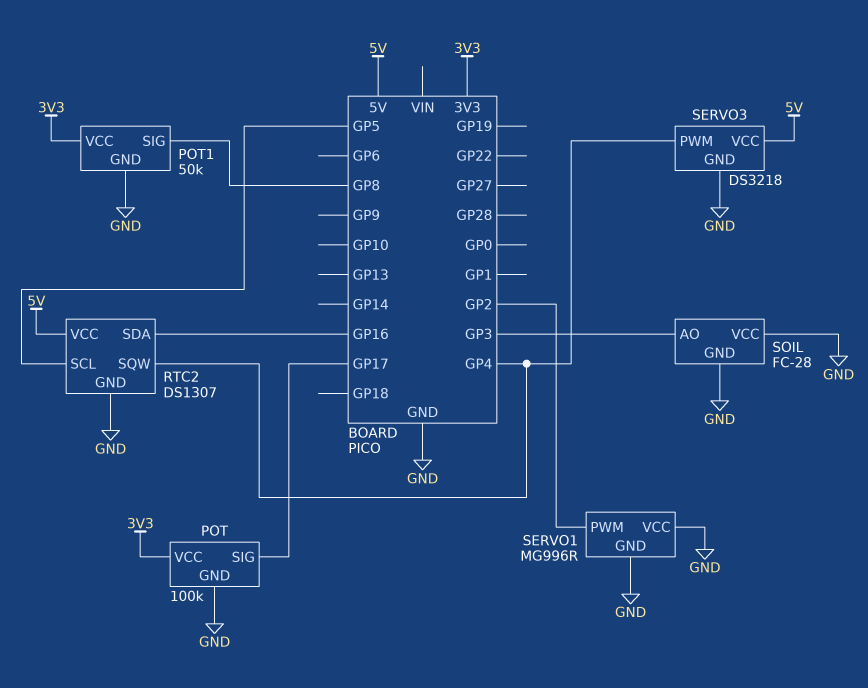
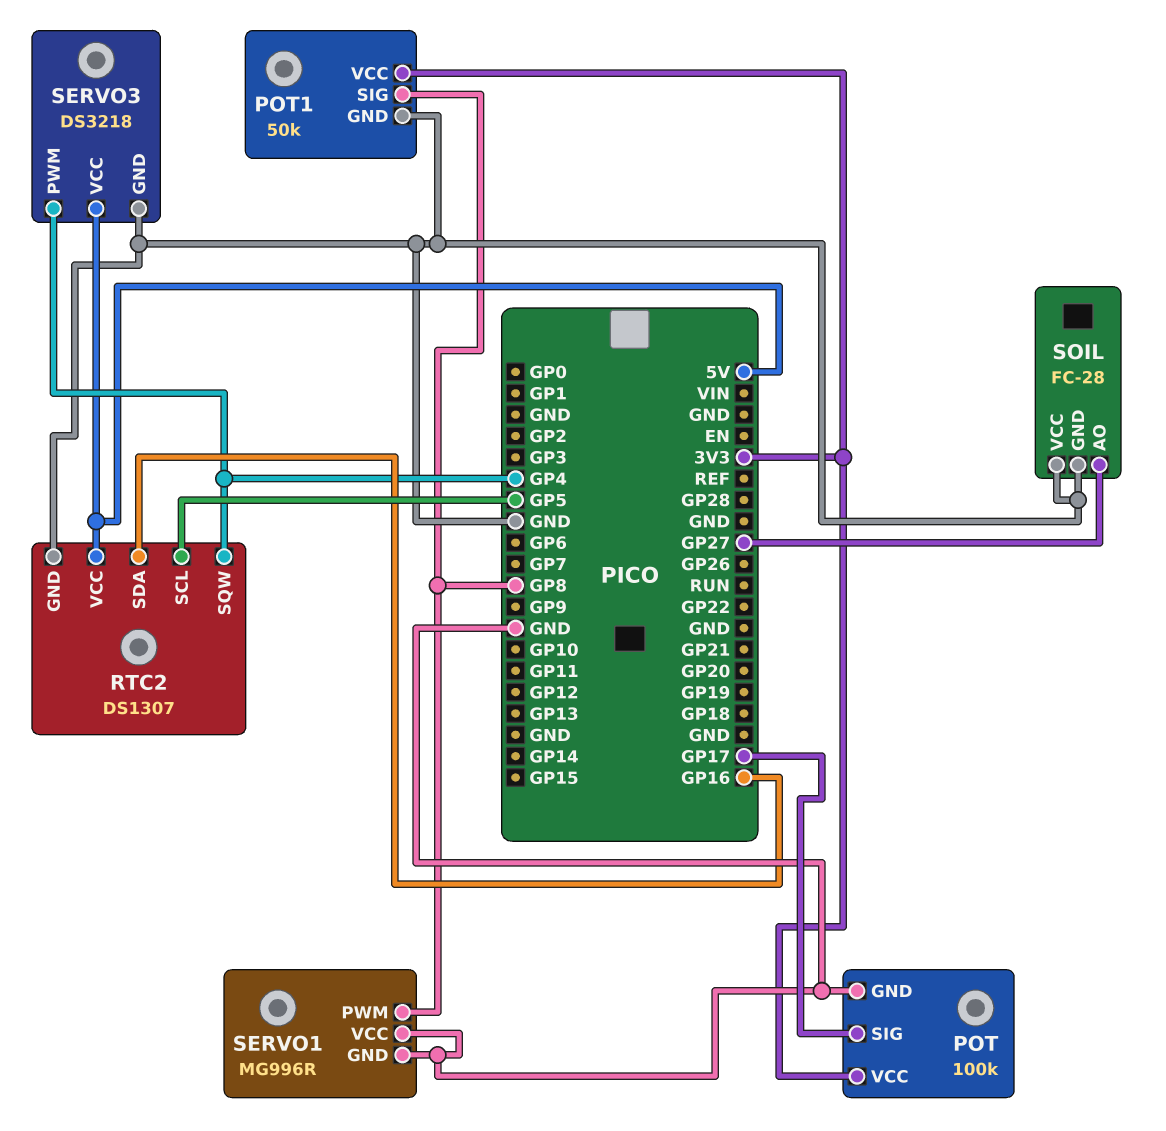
SERVO1 pin PWM: GP2 -> GP8
SOIL pin AO: GP3 -> GP27

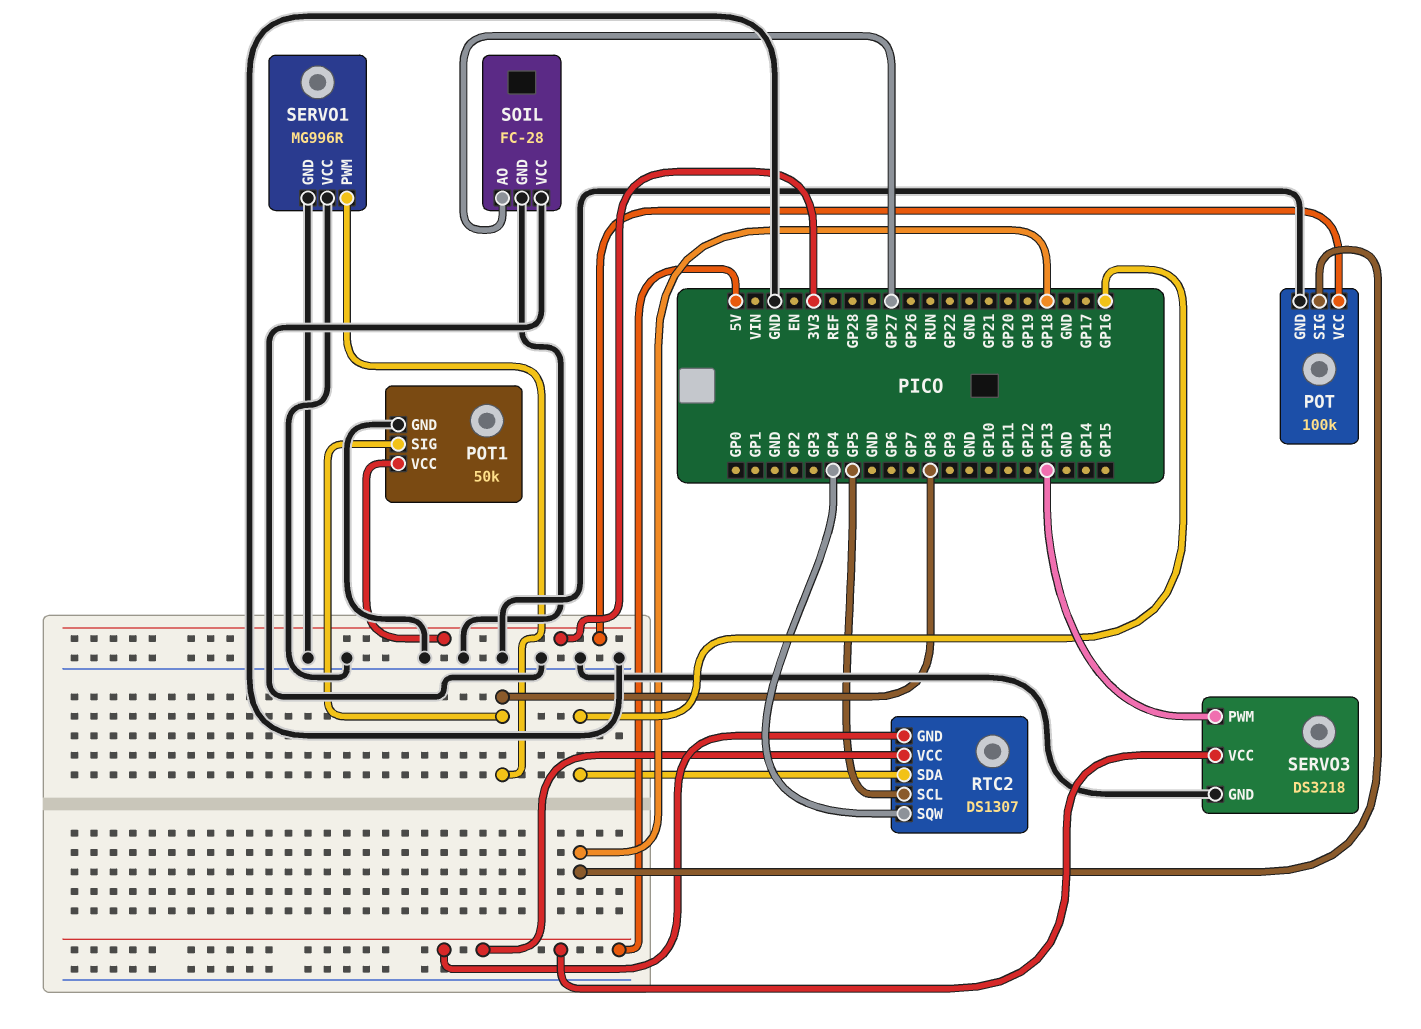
POT pin SIG: GP17 -> GP18
RTC2 pin GND: GND -> 5V
SERVO3 pin PWM: GP4 -> GP13

